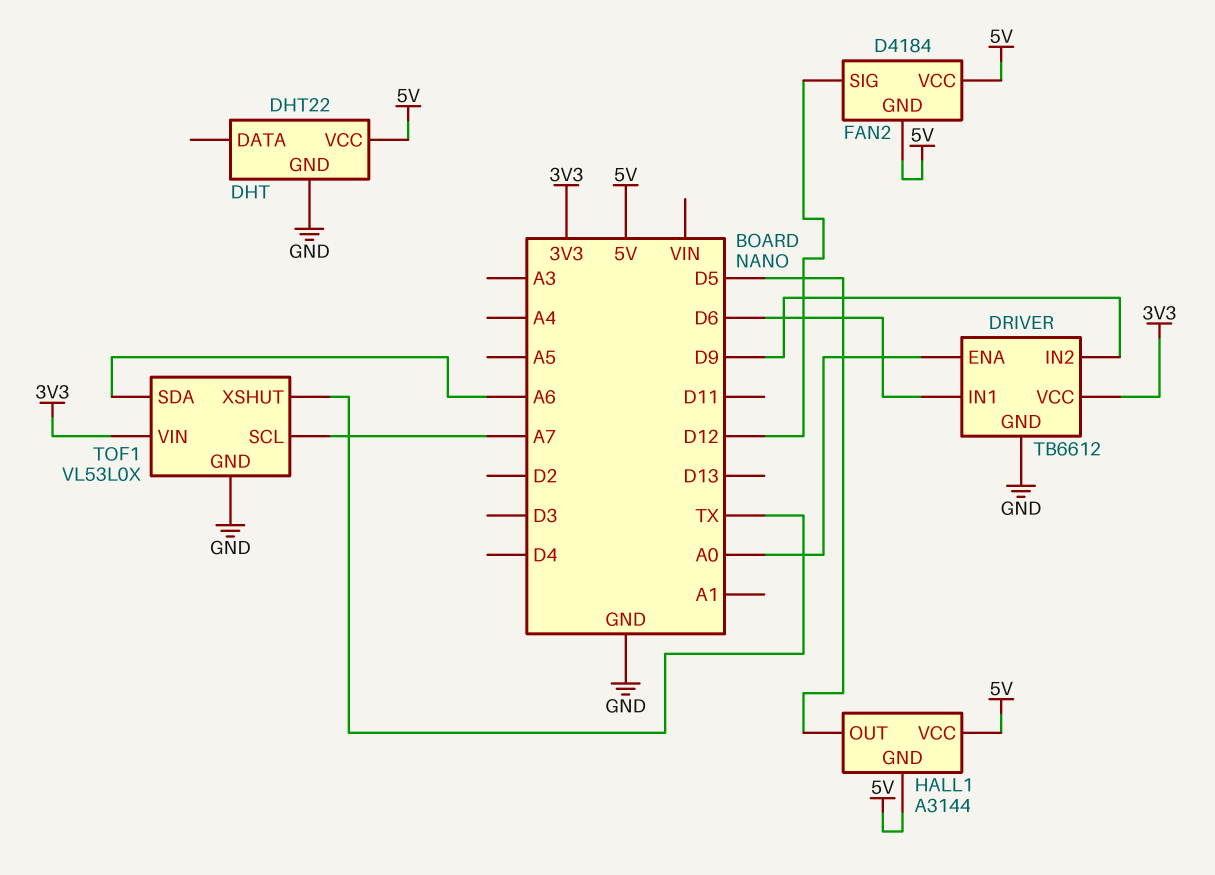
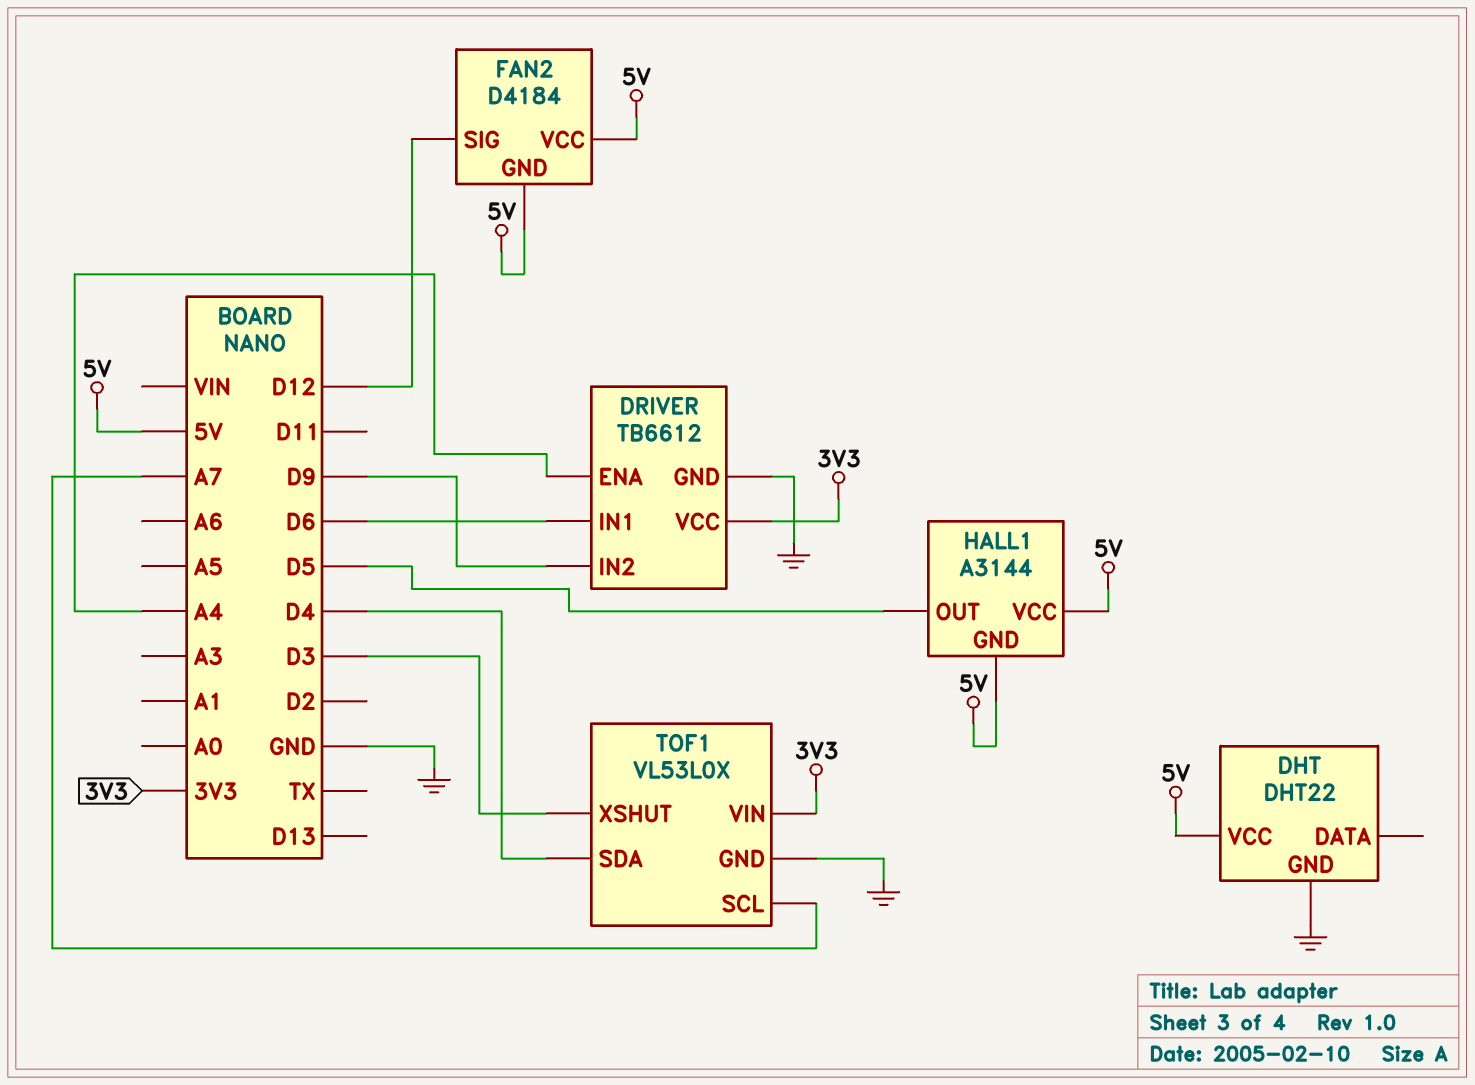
DRIVER pin ENA: A0 -> A4
TOF1 pin SDA: A6 -> D4
TOF1 pin XSHUT: TX -> D3

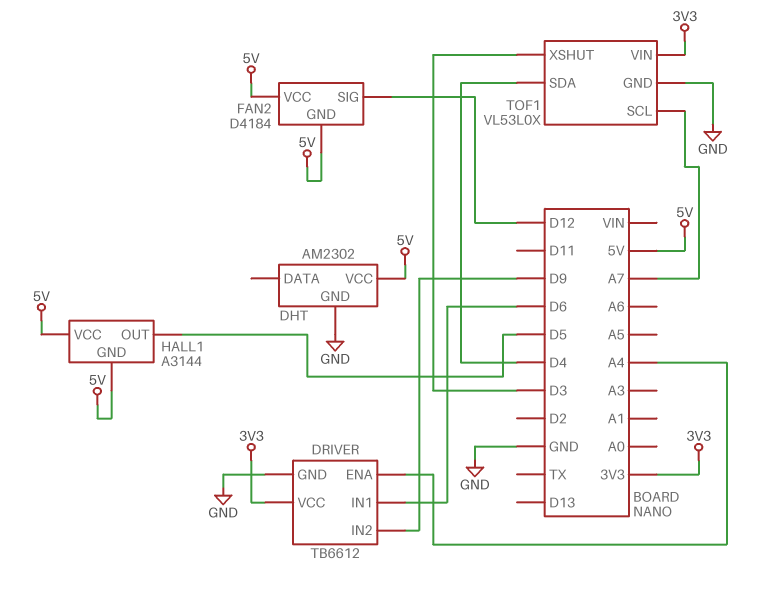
DHT: DHT22 -> AM2302

